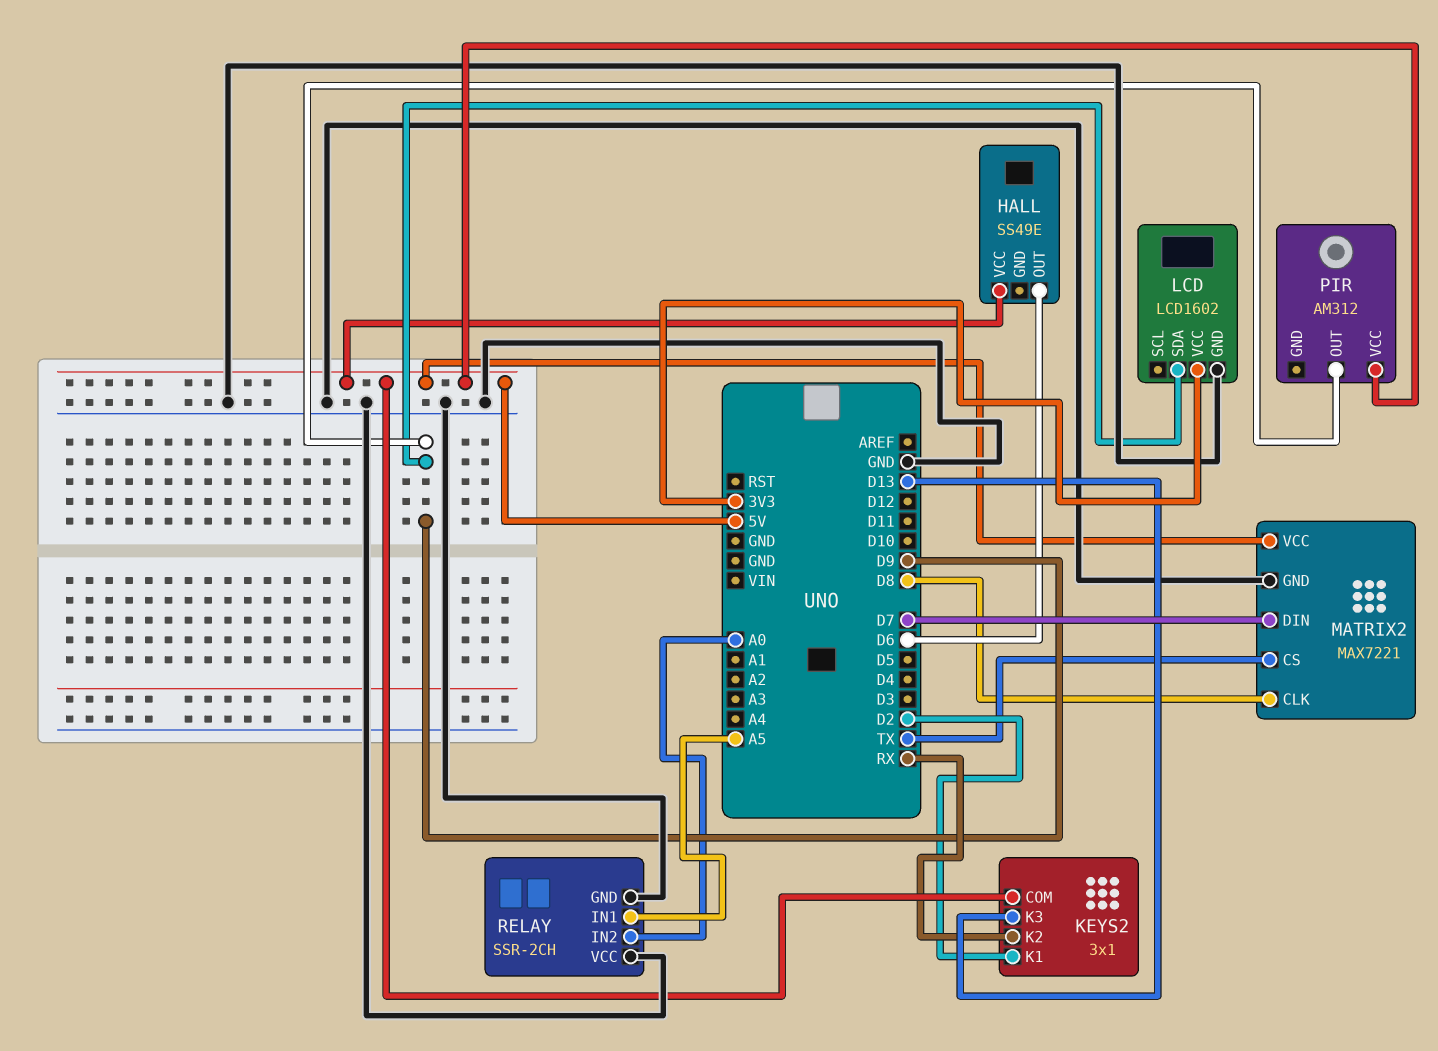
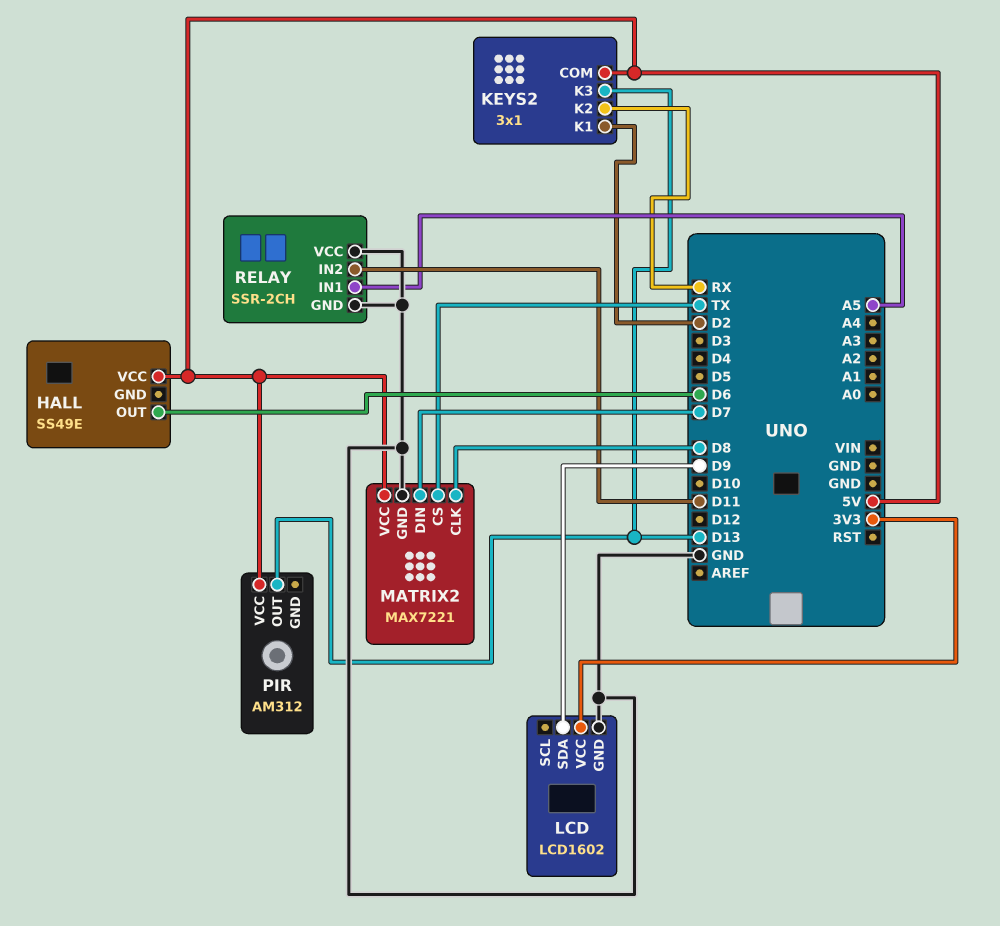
PIR pin OUT: D9 -> D13
RELAY pin IN2: A0 -> D11

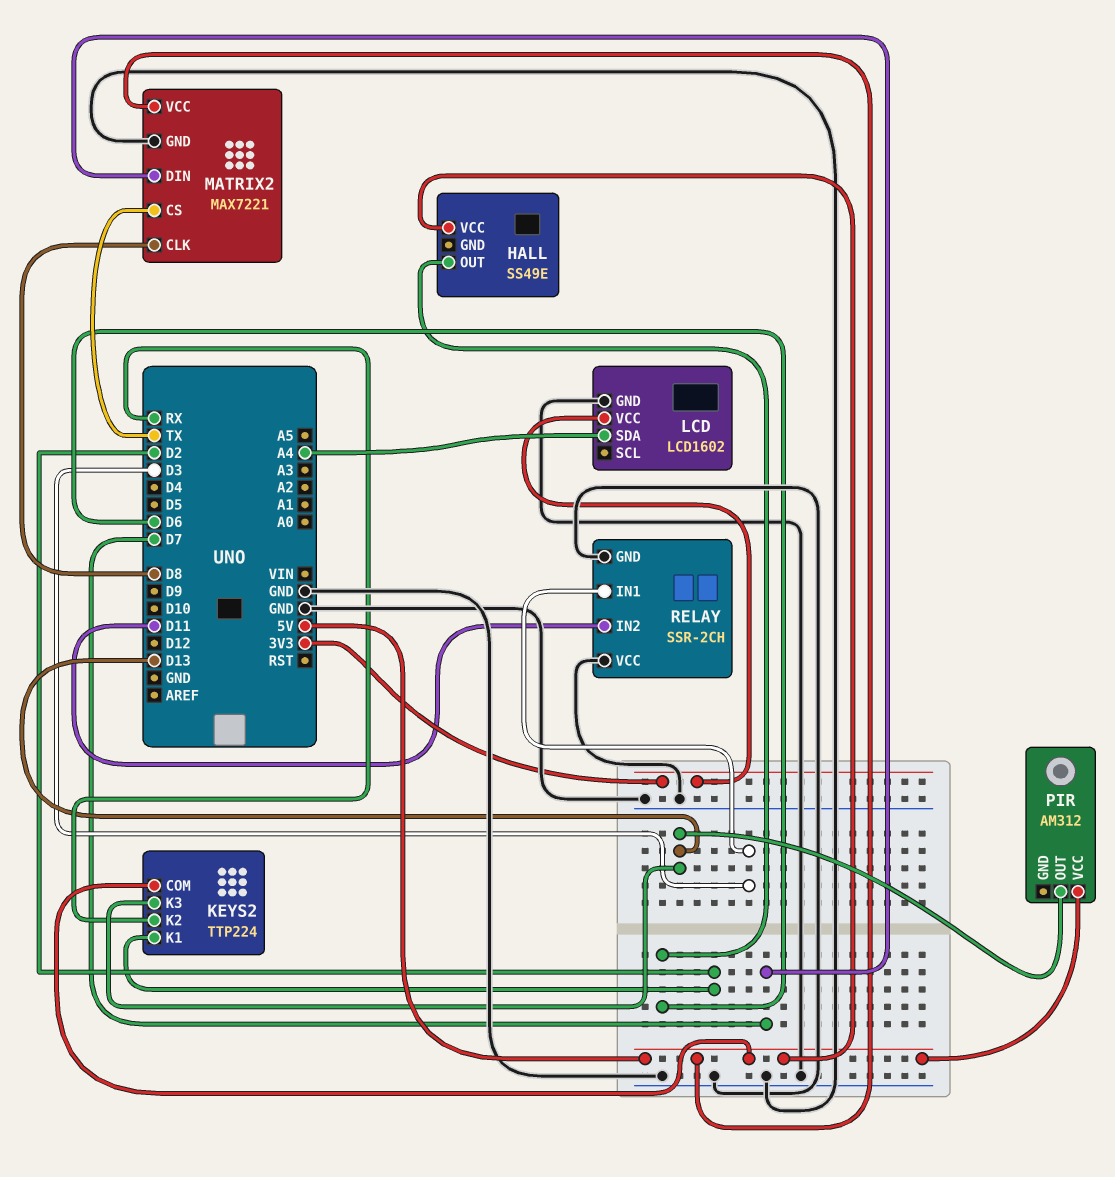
KEYS2: 3x1 -> TTP224
LCD pin SDA: D9 -> A4
RELAY pin IN1: A5 -> D3

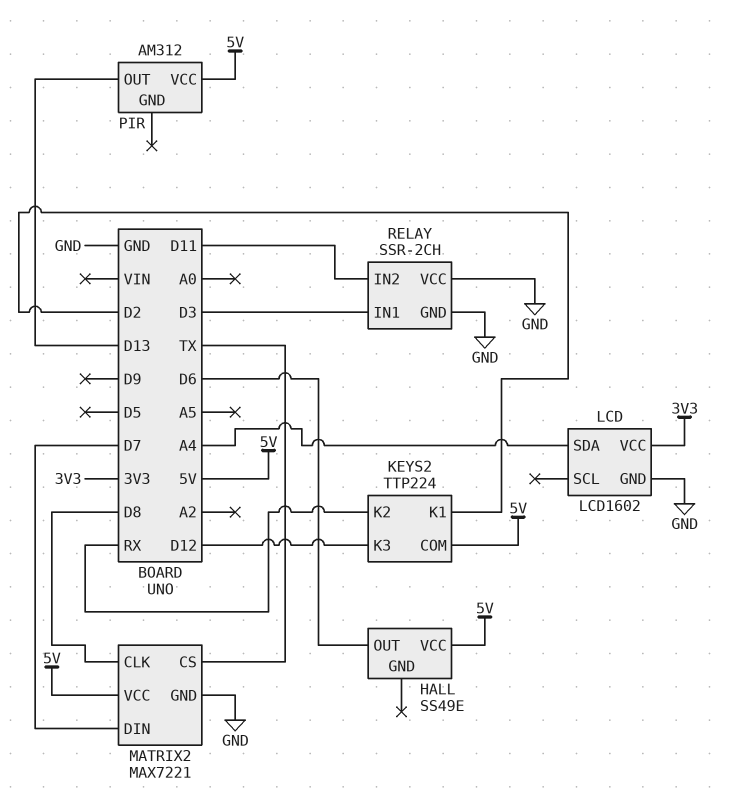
KEYS2 pin K3: D13 -> D12

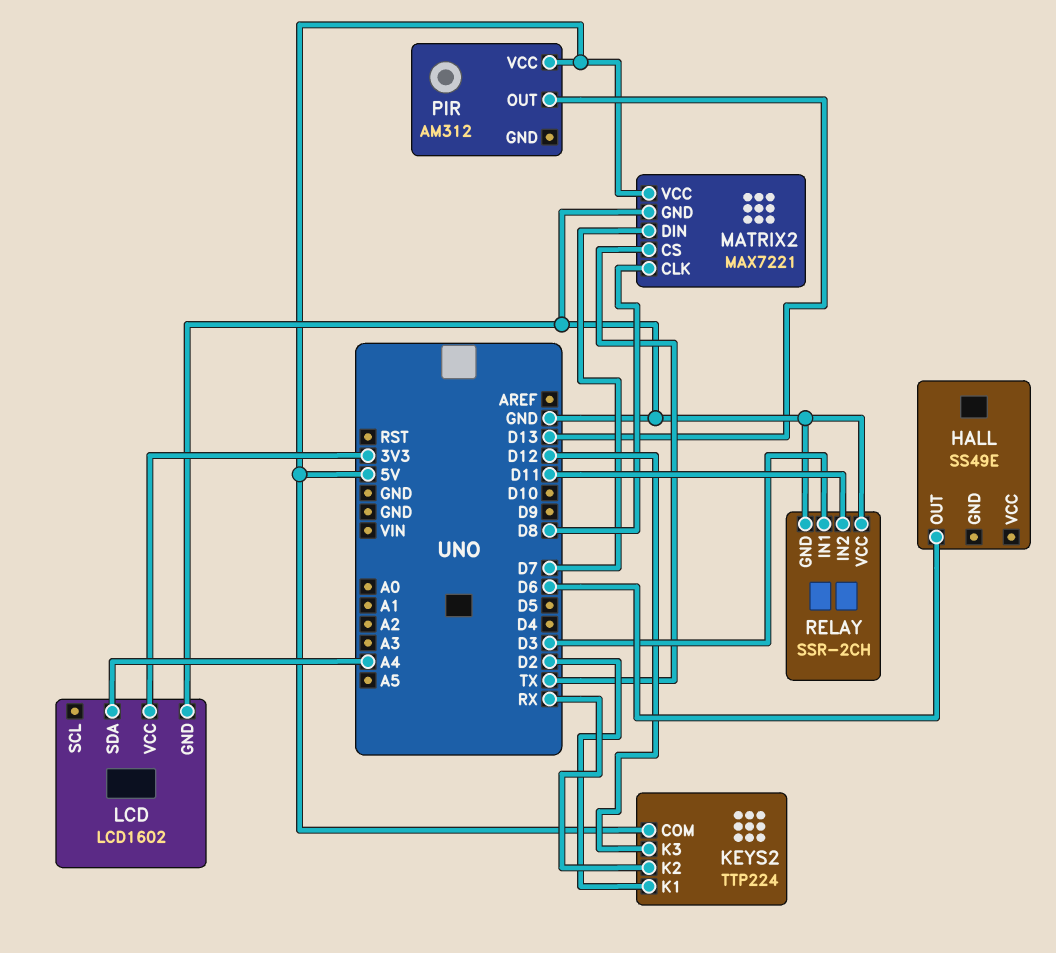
HALL pin VCC: 5V -> none

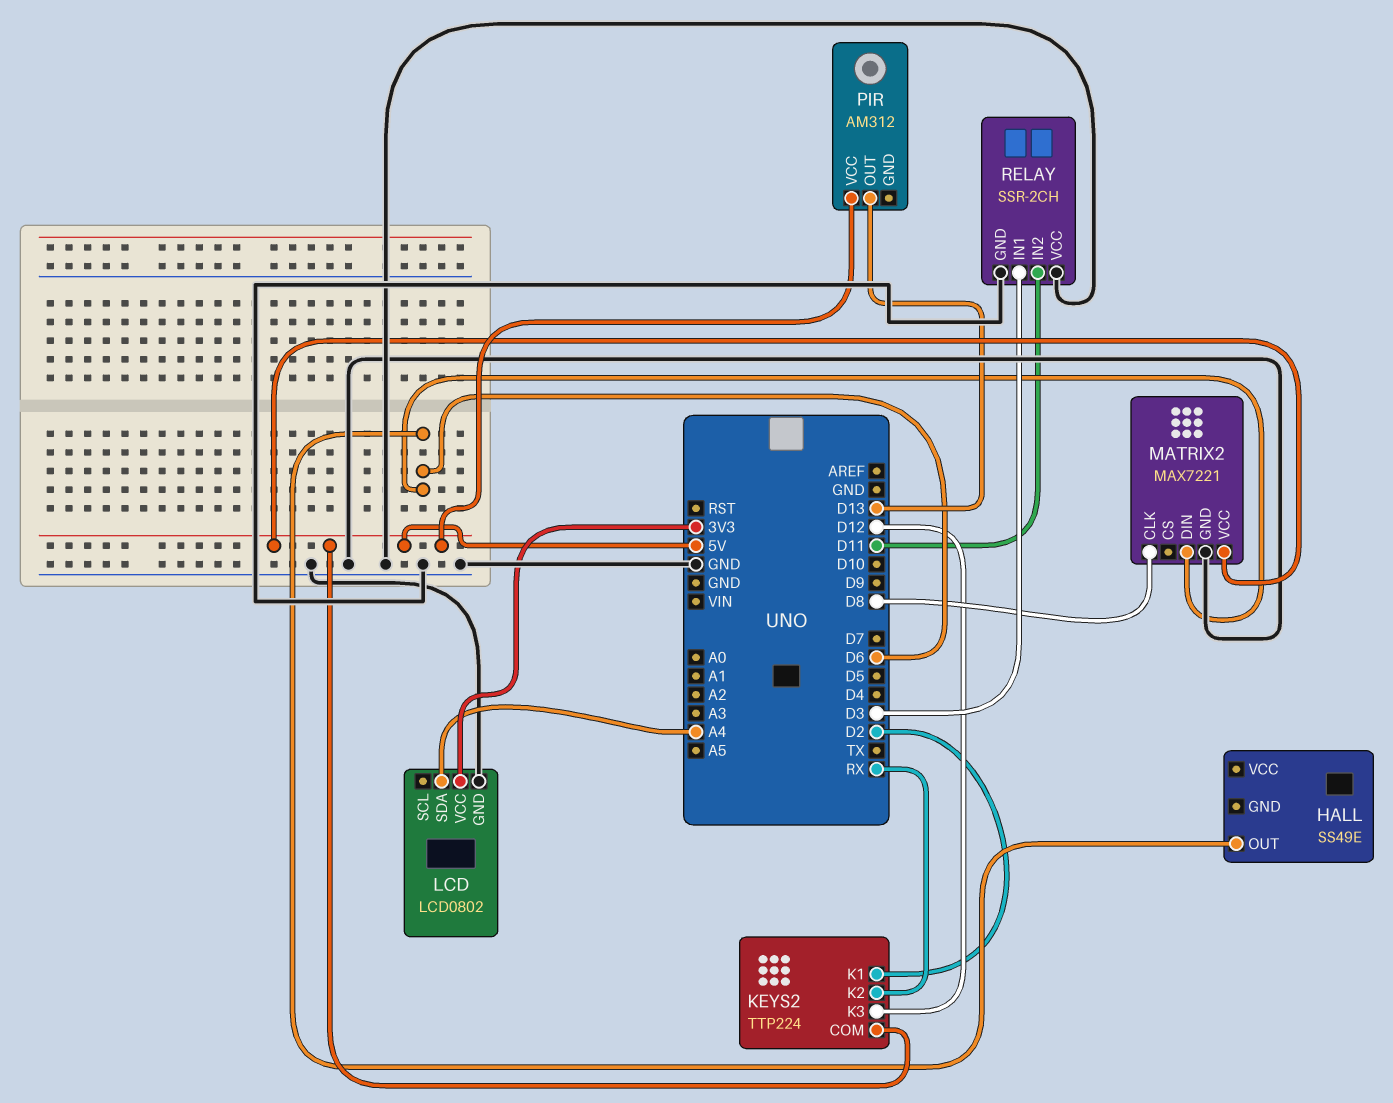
LCD: LCD1602 -> LCD0802
MATRIX2 pin CS: TX -> none
MATRIX2 pin DIN: D7 -> D6

